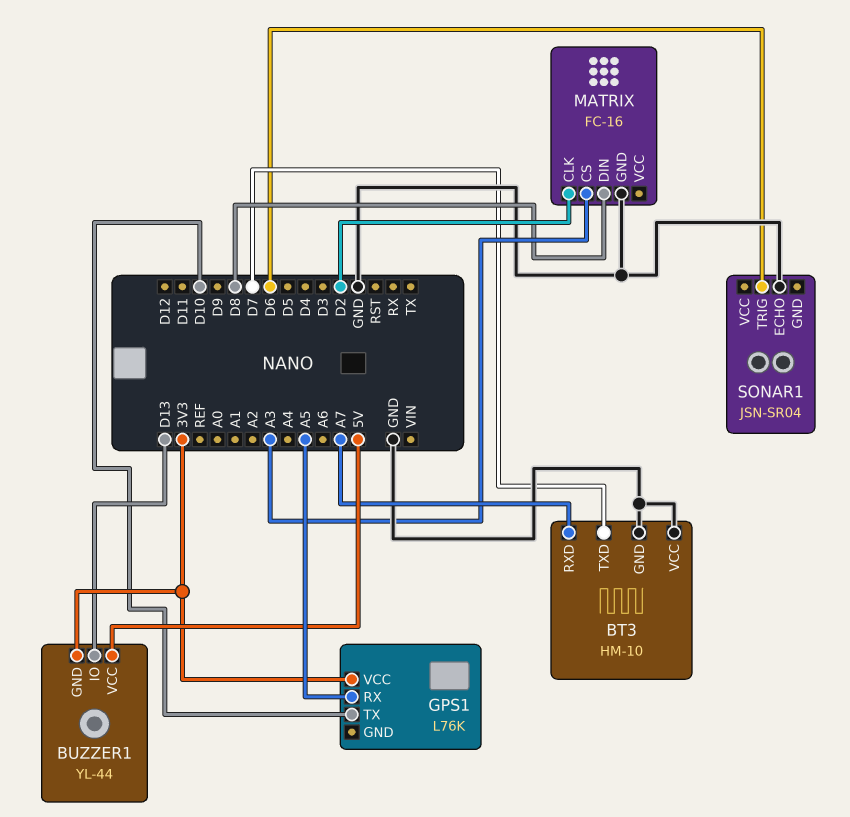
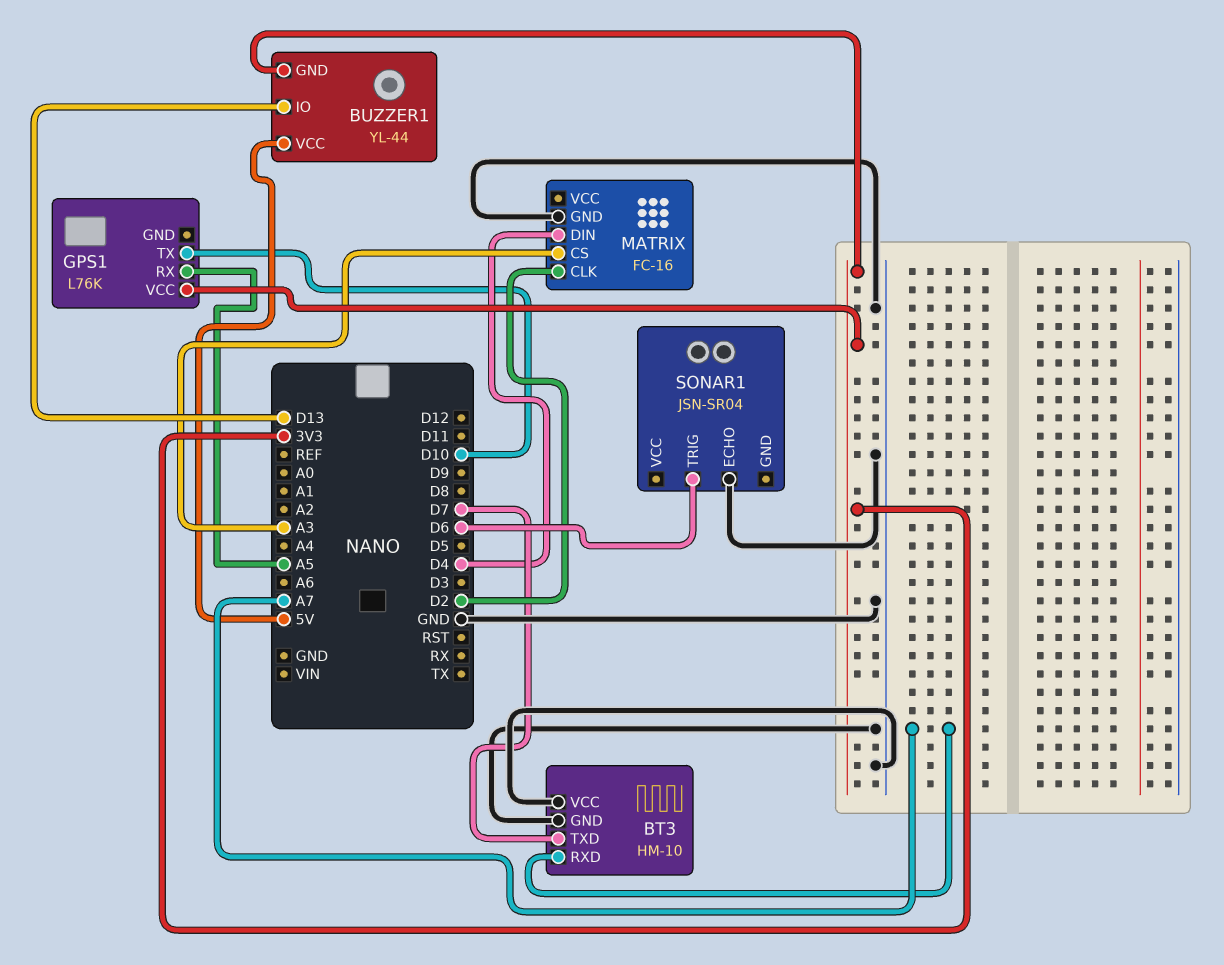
MATRIX pin DIN: D8 -> D4

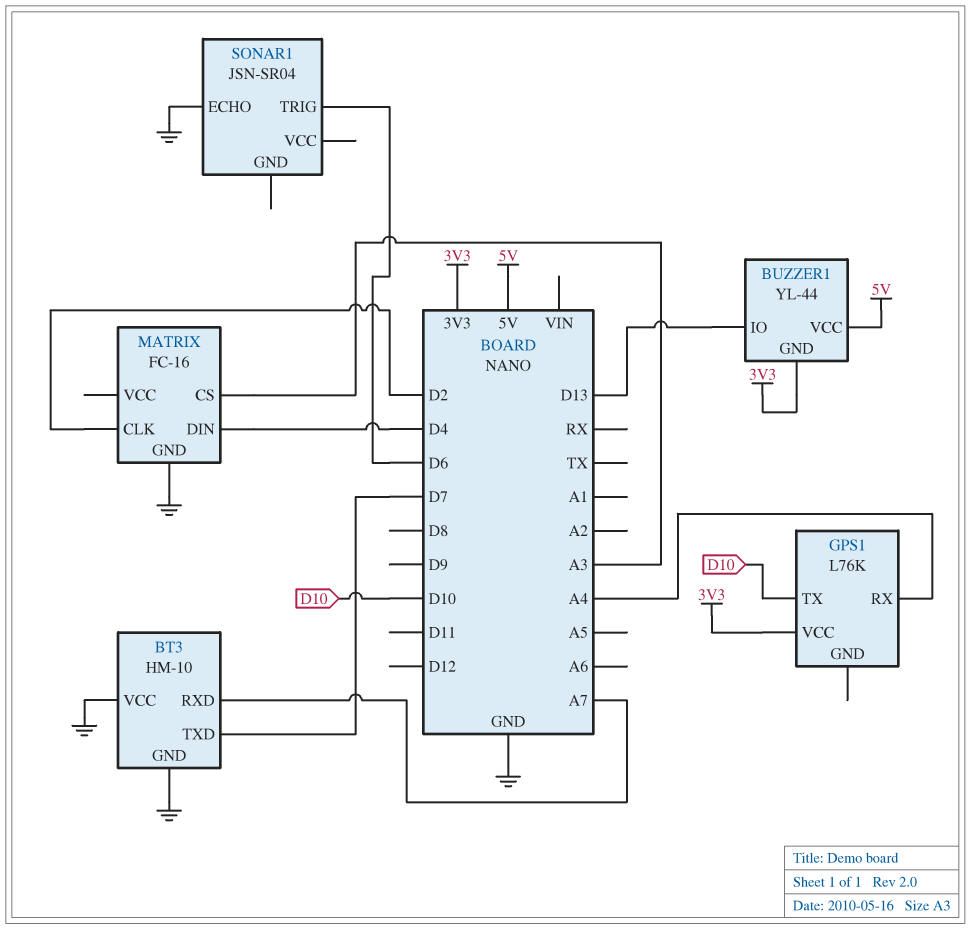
GPS1 pin RX: A5 -> A4

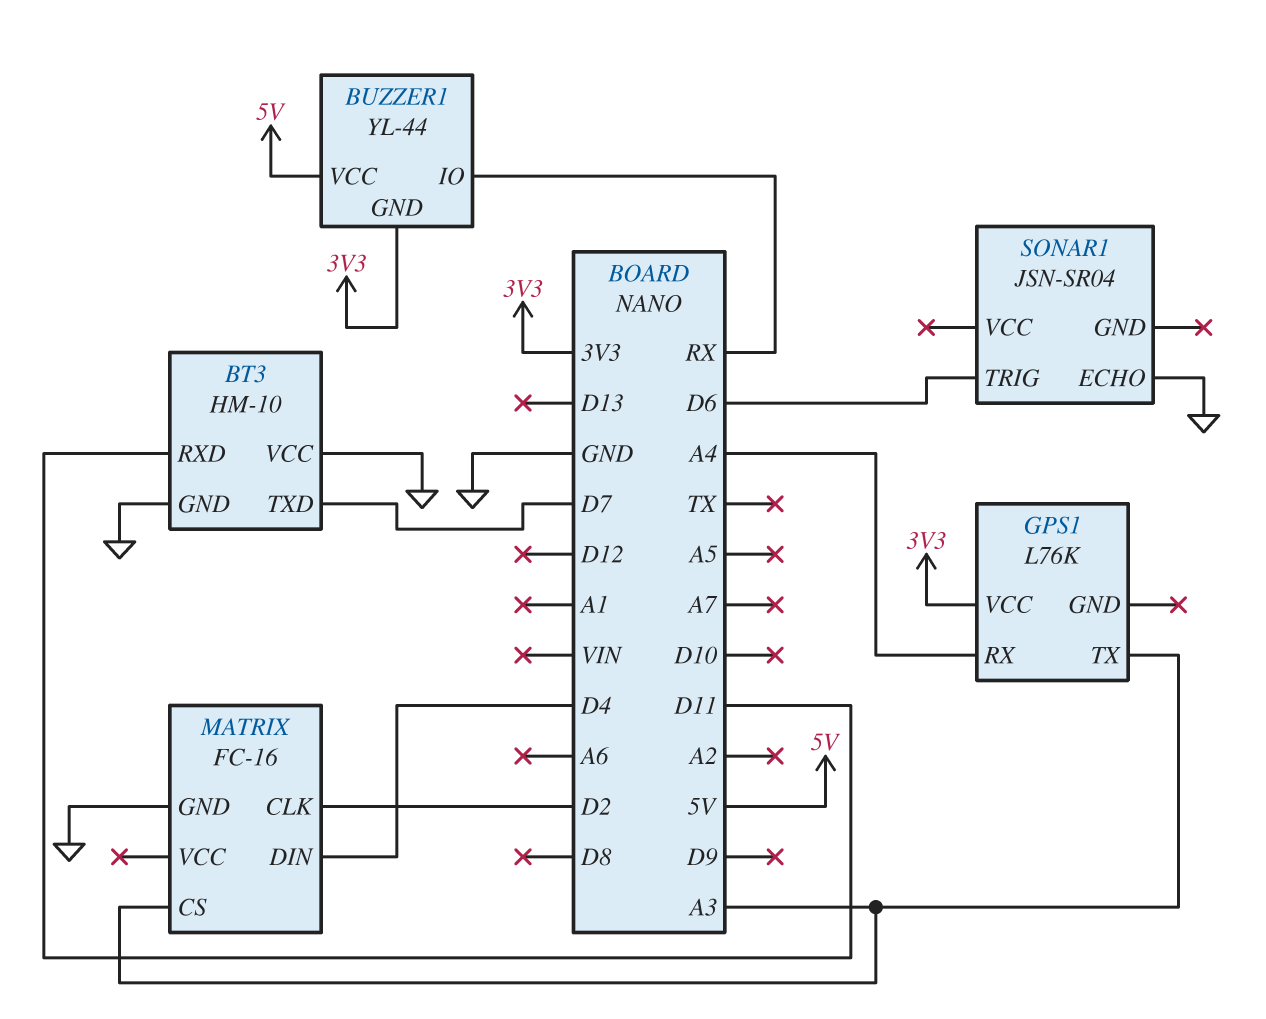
BT3 pin RXD: A7 -> D11
BUZZER1 pin IO: D13 -> RX
GPS1 pin TX: D10 -> A3

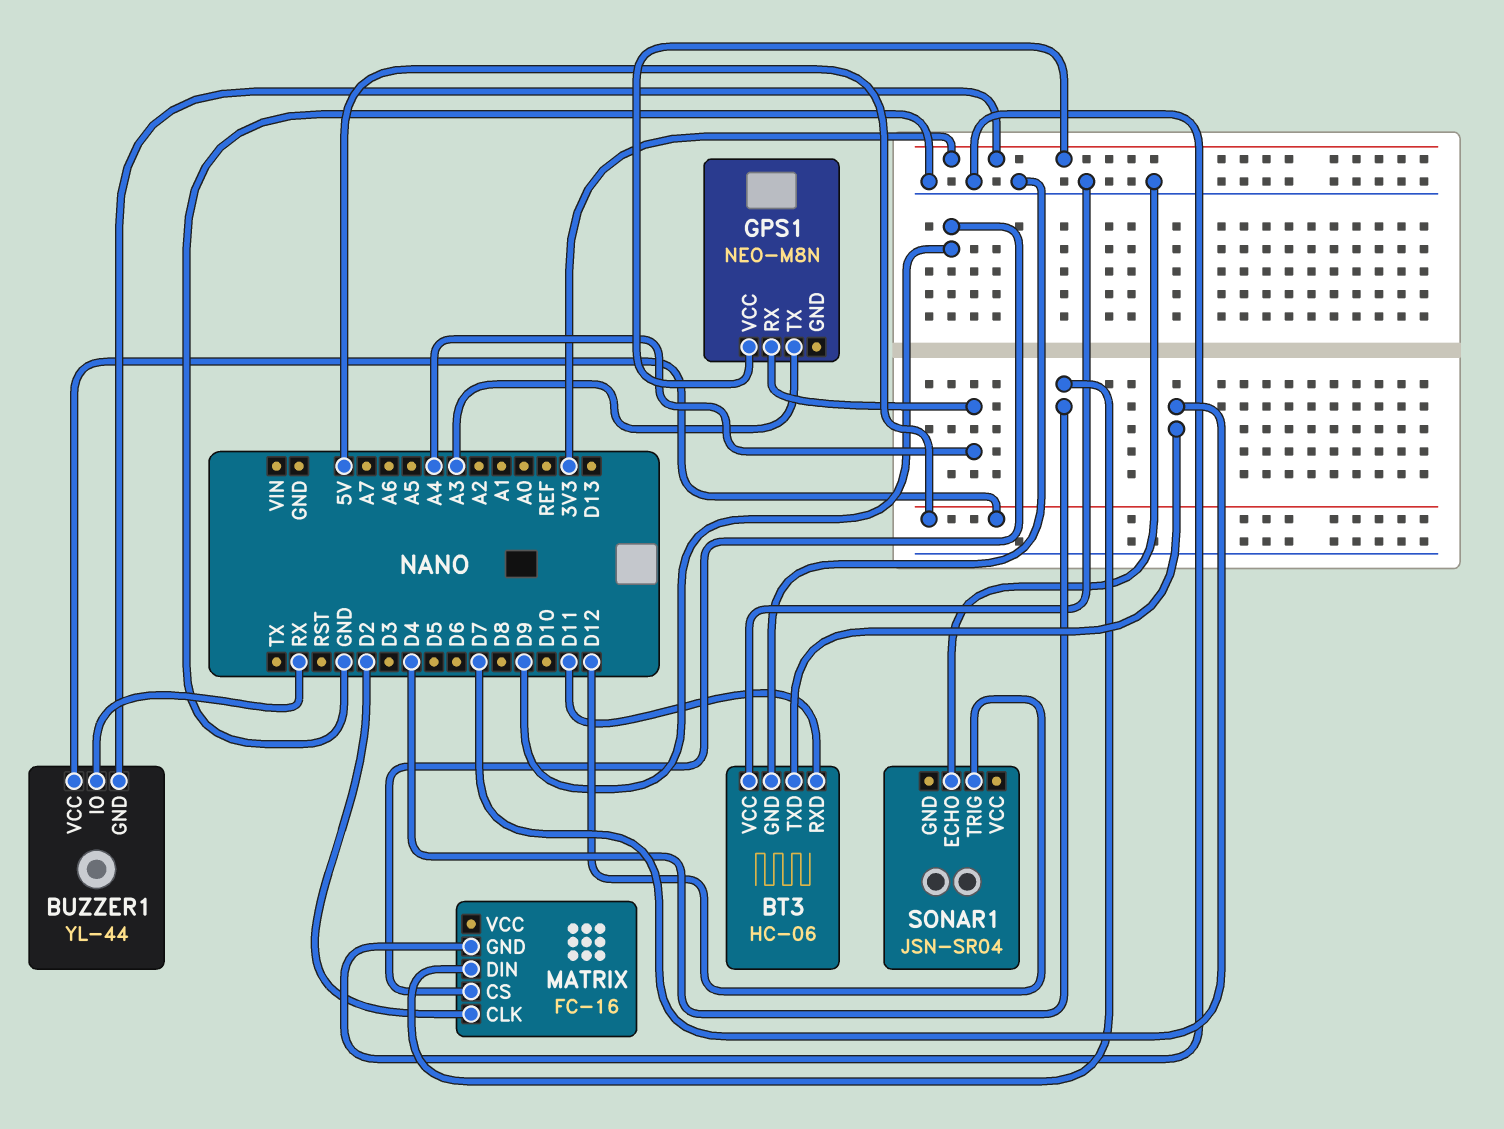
BT3: HM-10 -> HC-06
GPS1: L76K -> NEO-M8N
MATRIX pin CS: A3 -> D9
SONAR1 pin TRIG: D6 -> D12

